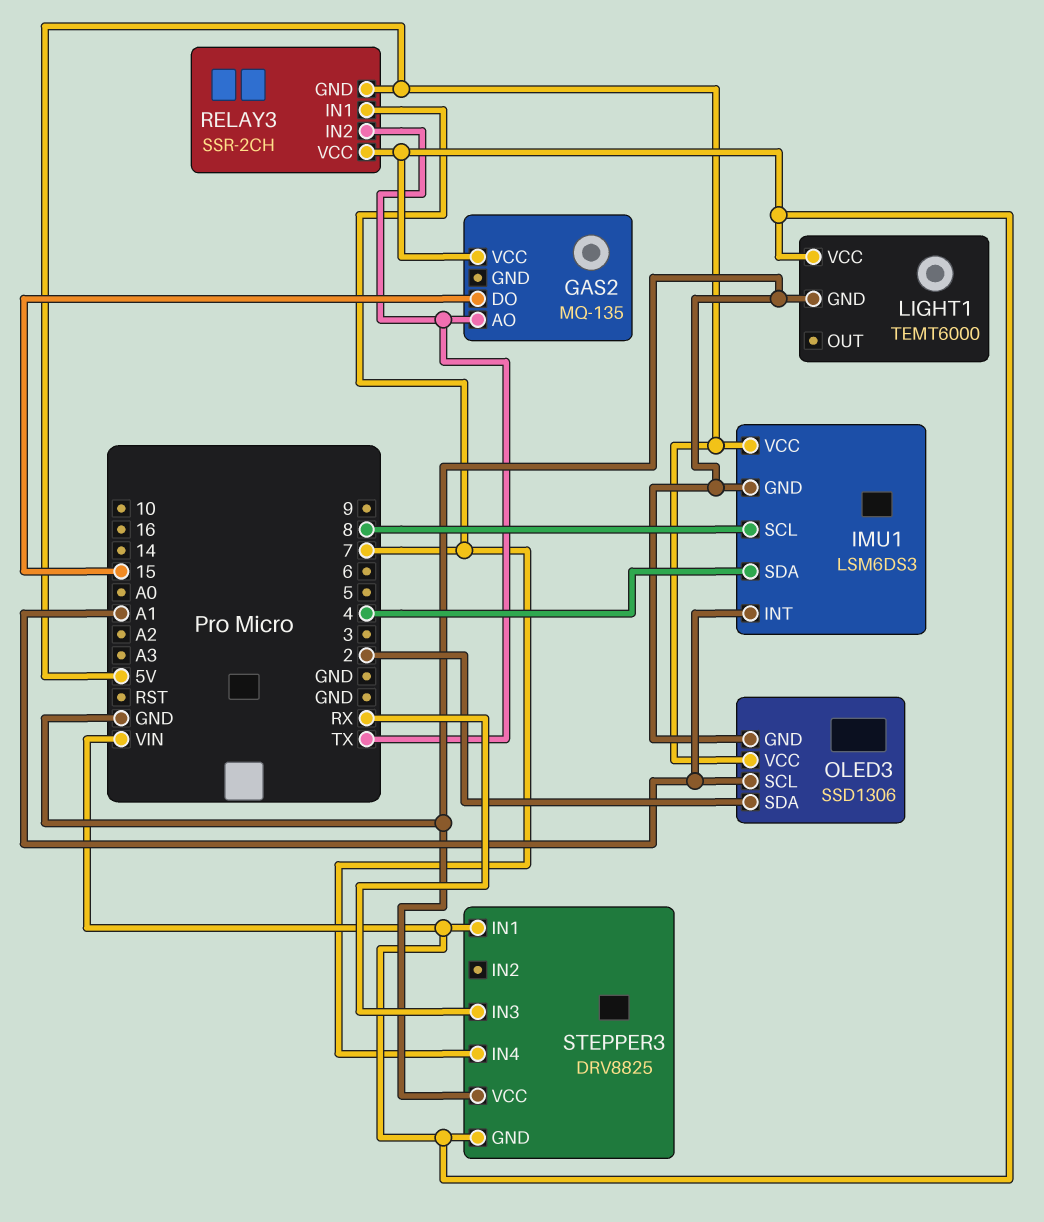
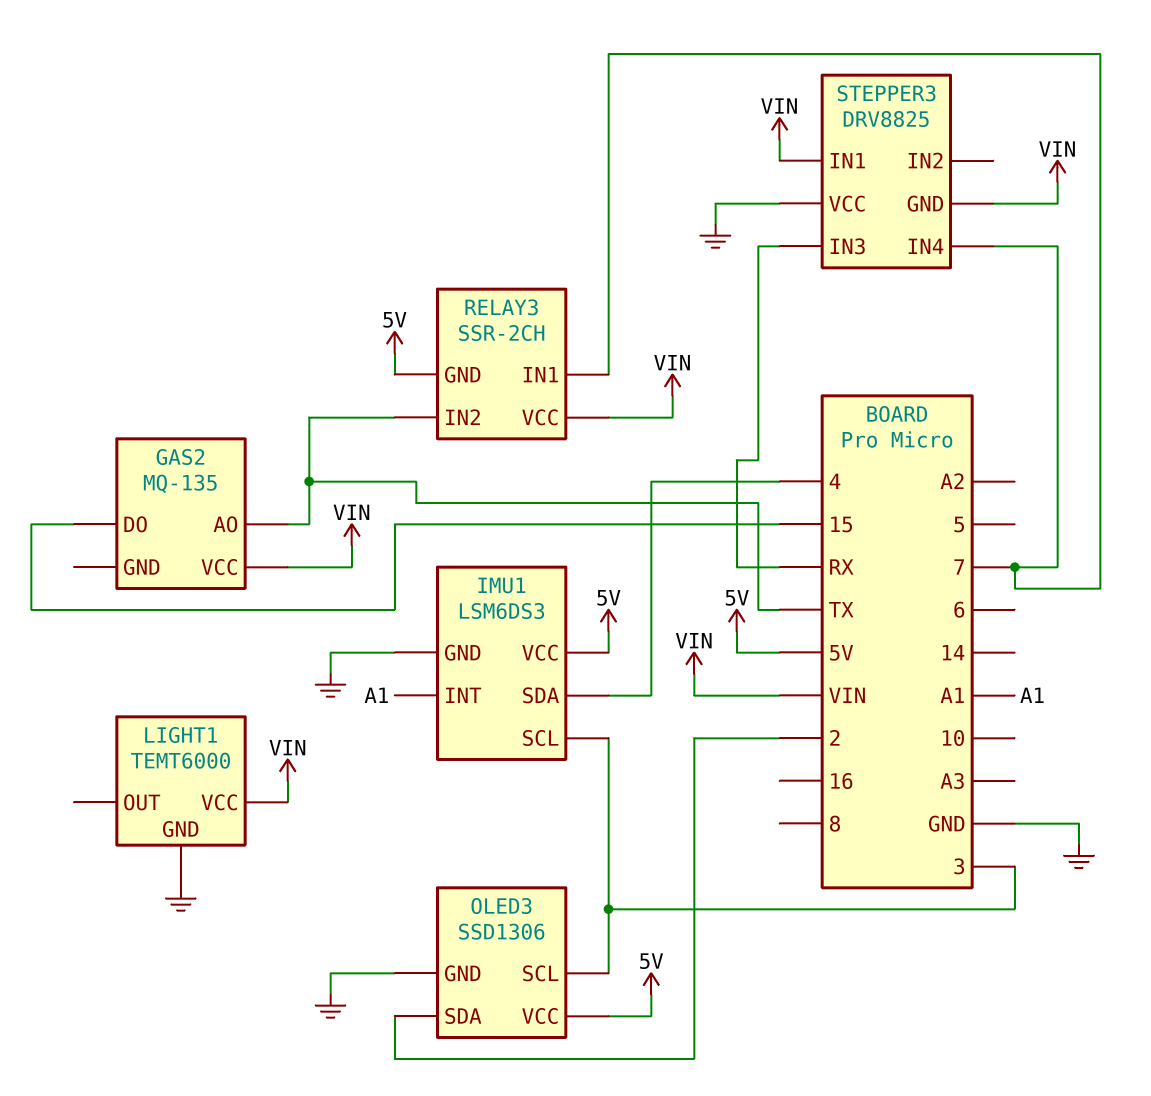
IMU1 pin SCL: 8 -> 3
OLED3 pin SCL: A1 -> 3

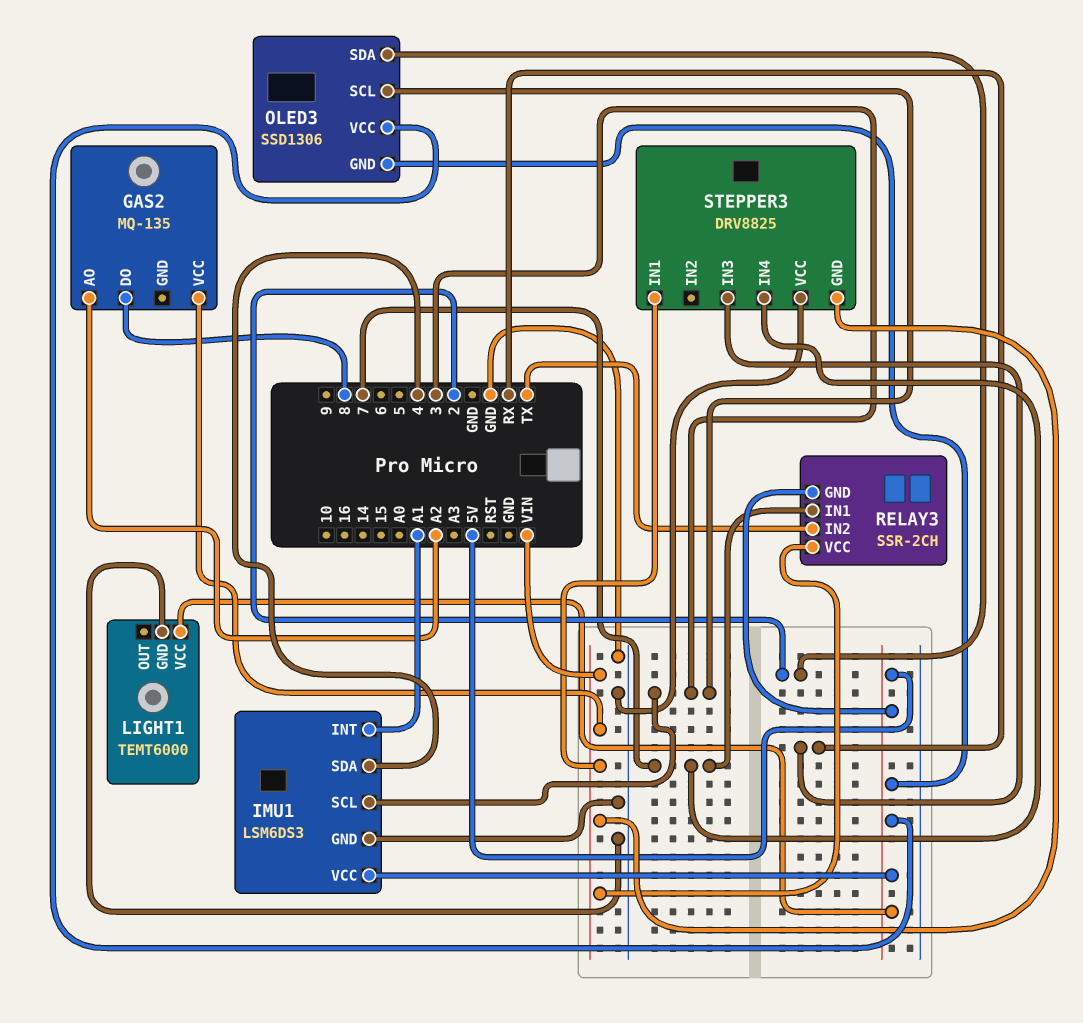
GAS2 pin AO: TX -> A2
GAS2 pin DO: 15 -> 8
LIGHT1 pin VCC: VIN -> 5V
OLED3 pin GND: GND -> 5V

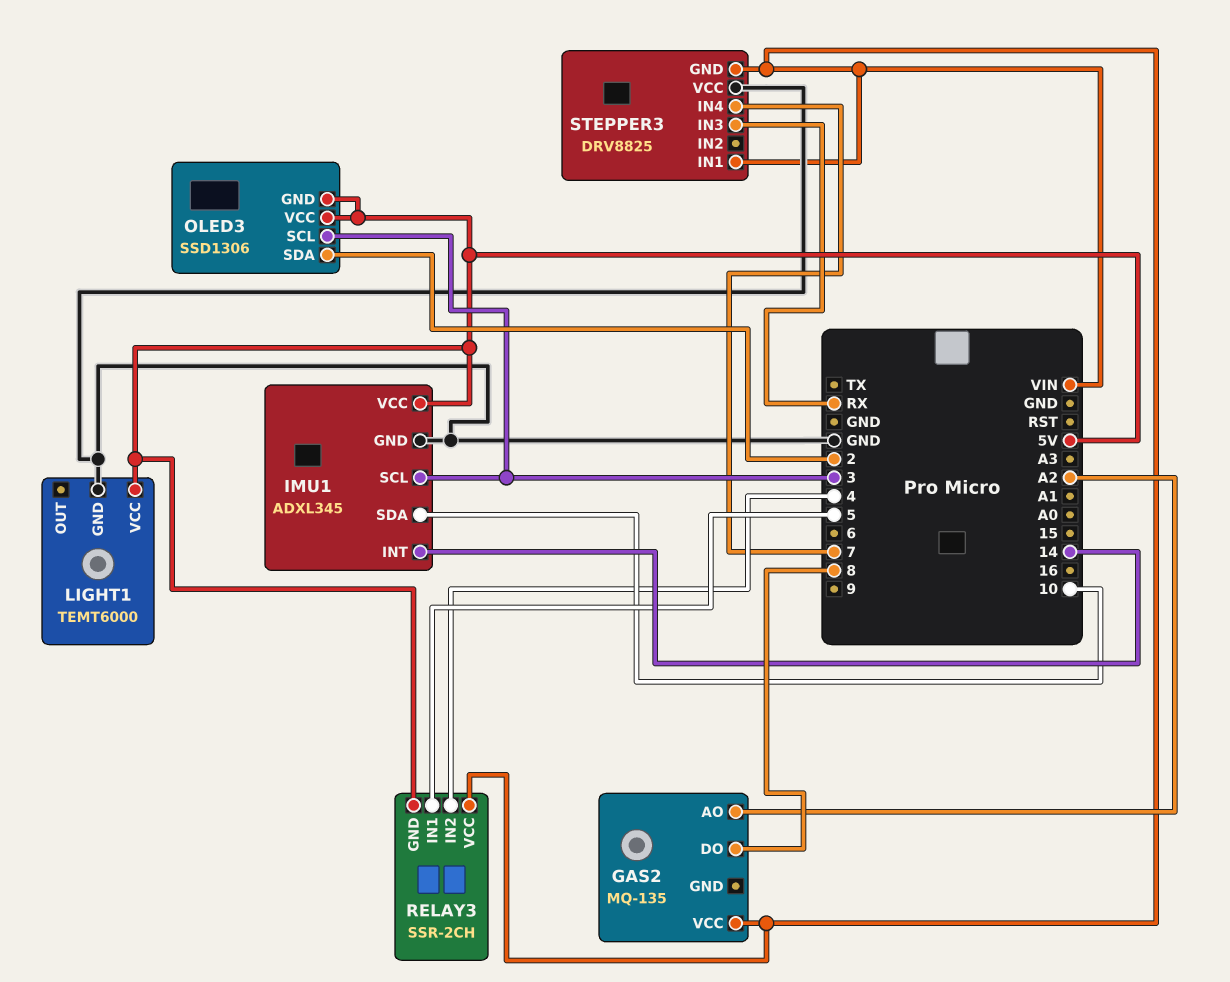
IMU1: LSM6DS3 -> ADXL345
IMU1 pin INT: A1 -> 14
IMU1 pin SDA: 4 -> 10
RELAY3 pin IN1: 7 -> 5
RELAY3 pin IN2: TX -> 4

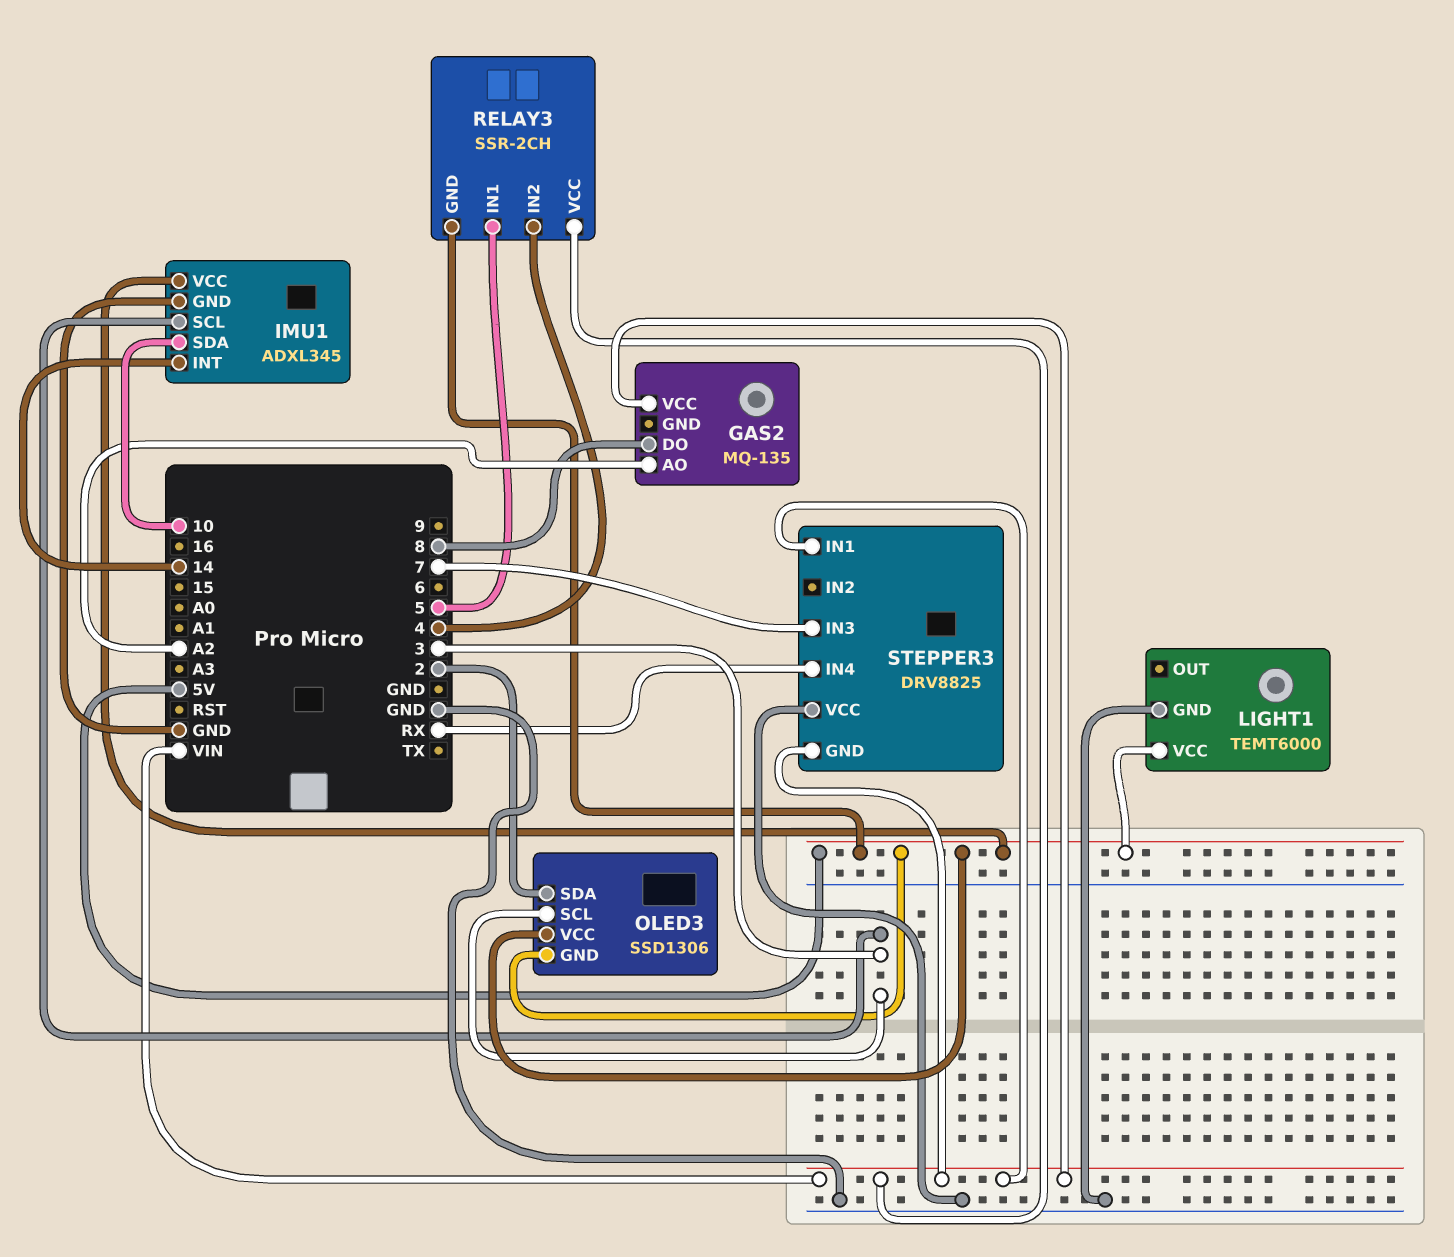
STEPPER3 pin IN3: RX -> 7
STEPPER3 pin IN4: 7 -> RX

